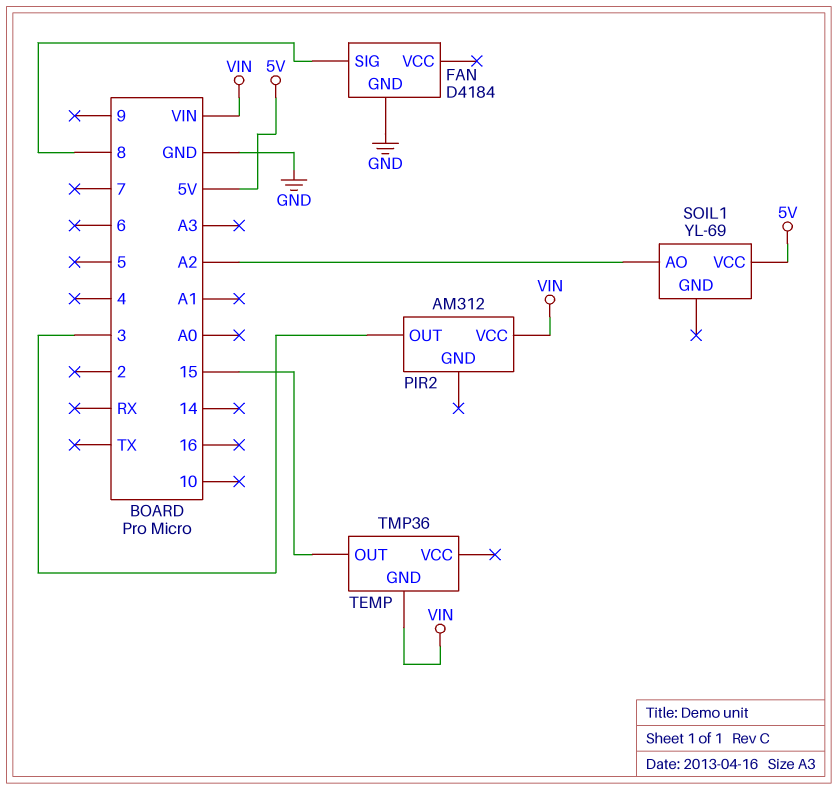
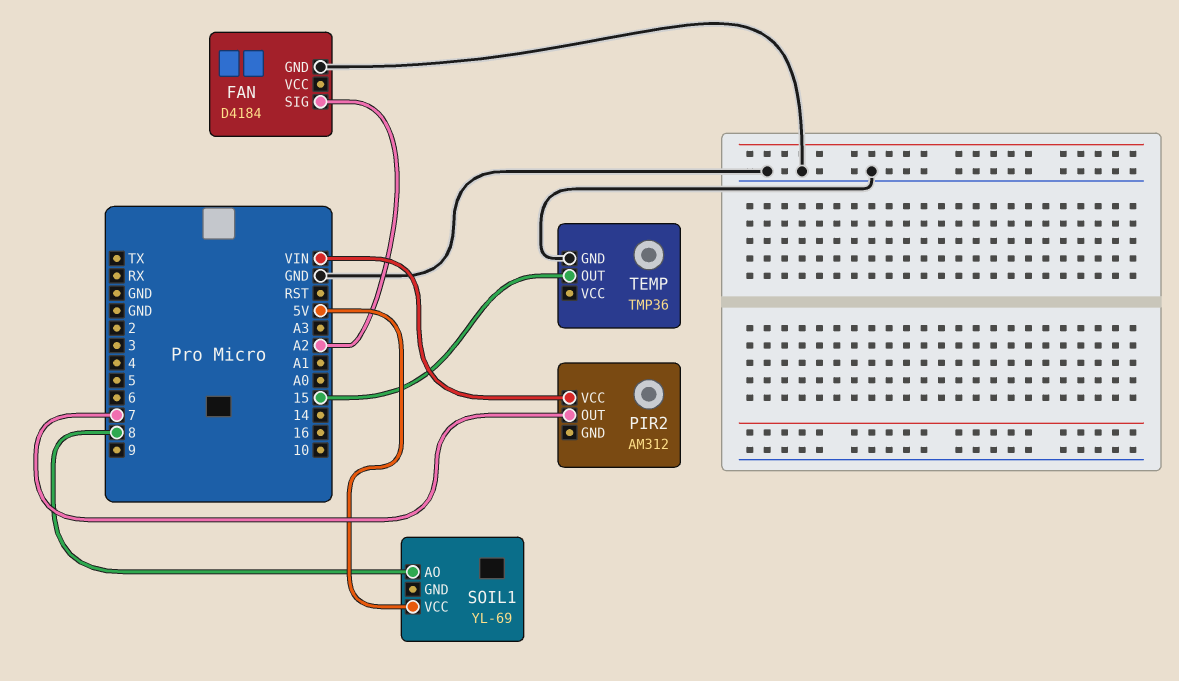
FAN pin SIG: 8 -> A2
PIR2 pin OUT: 3 -> 7
SOIL1 pin AO: A2 -> 8
TEMP pin GND: VIN -> GND

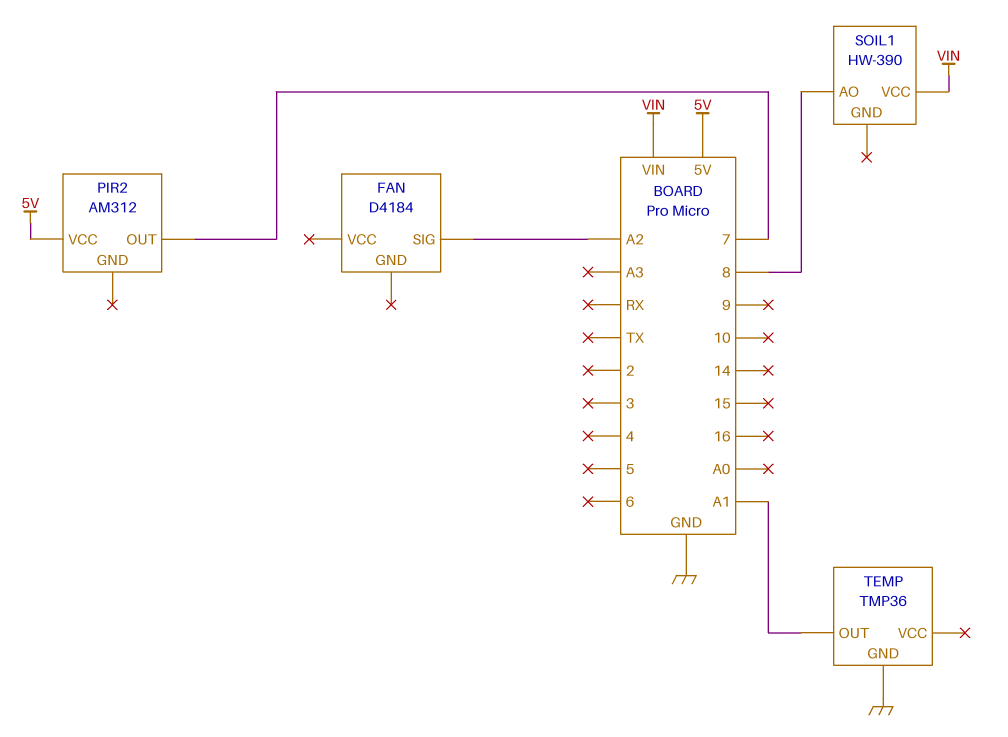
FAN pin GND: GND -> none
PIR2 pin VCC: VIN -> 5V
SOIL1: YL-69 -> HW-390
SOIL1 pin VCC: 5V -> VIN
TEMP pin OUT: 15 -> A1

